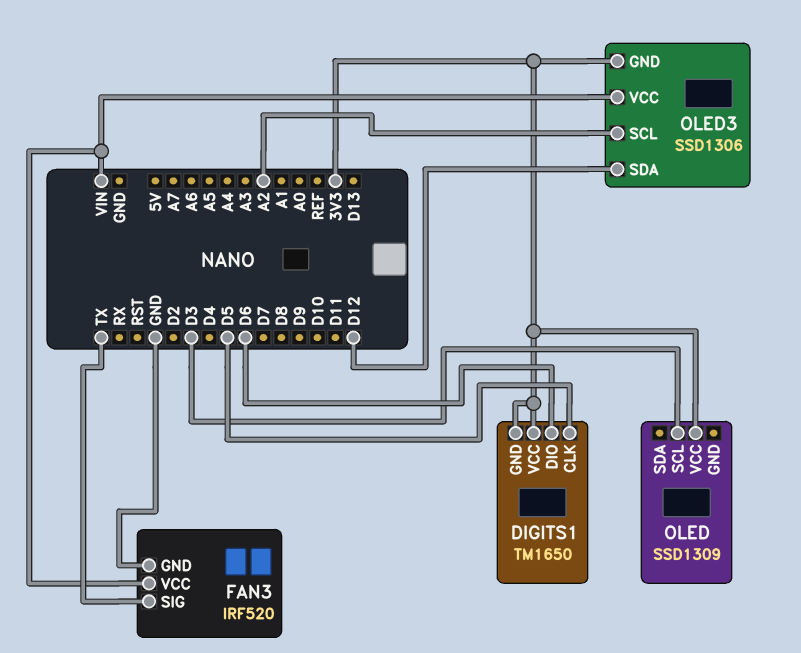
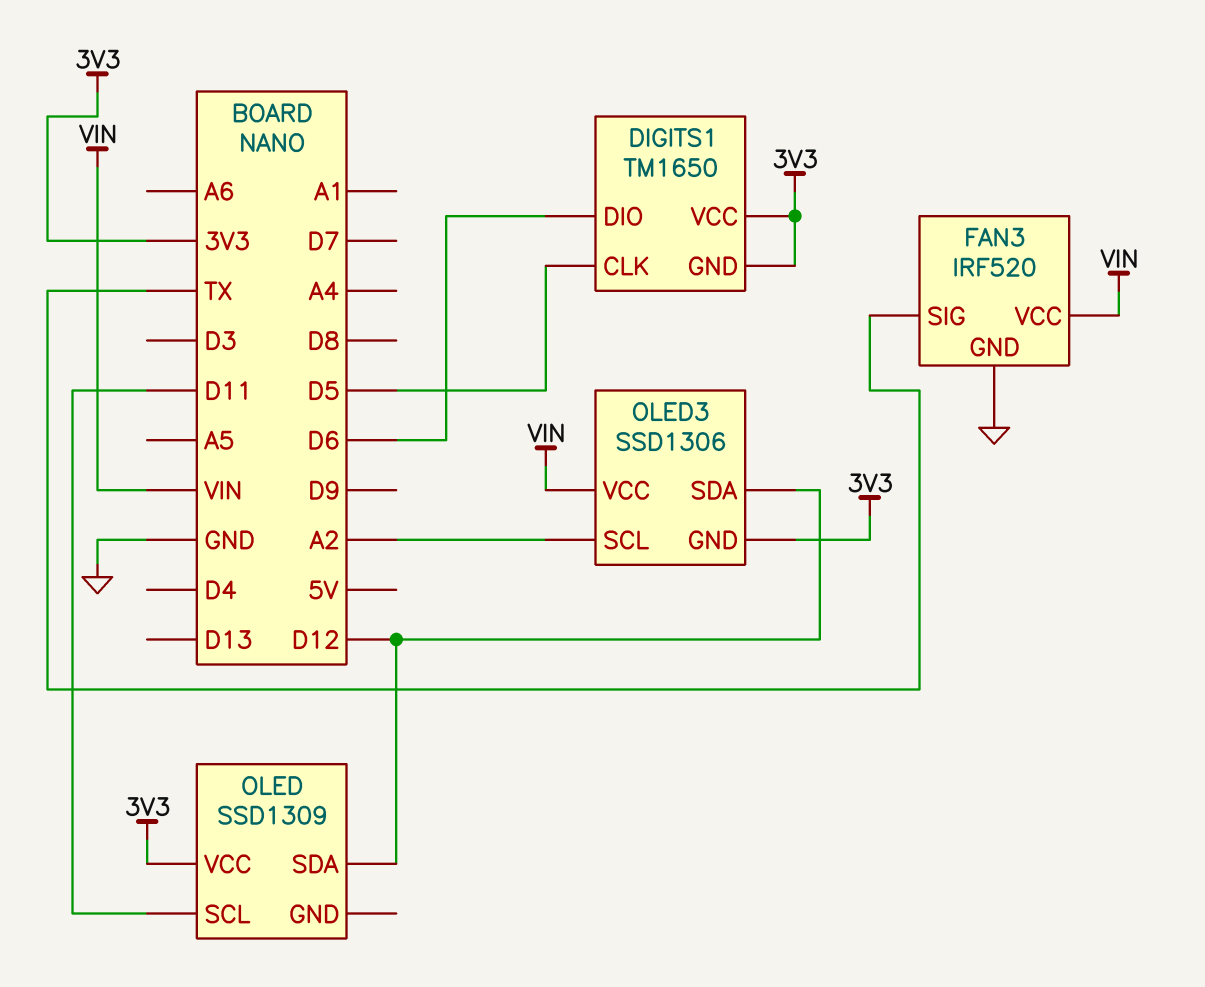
OLED pin SCL: D3 -> D11
OLED pin SDA: none -> D12

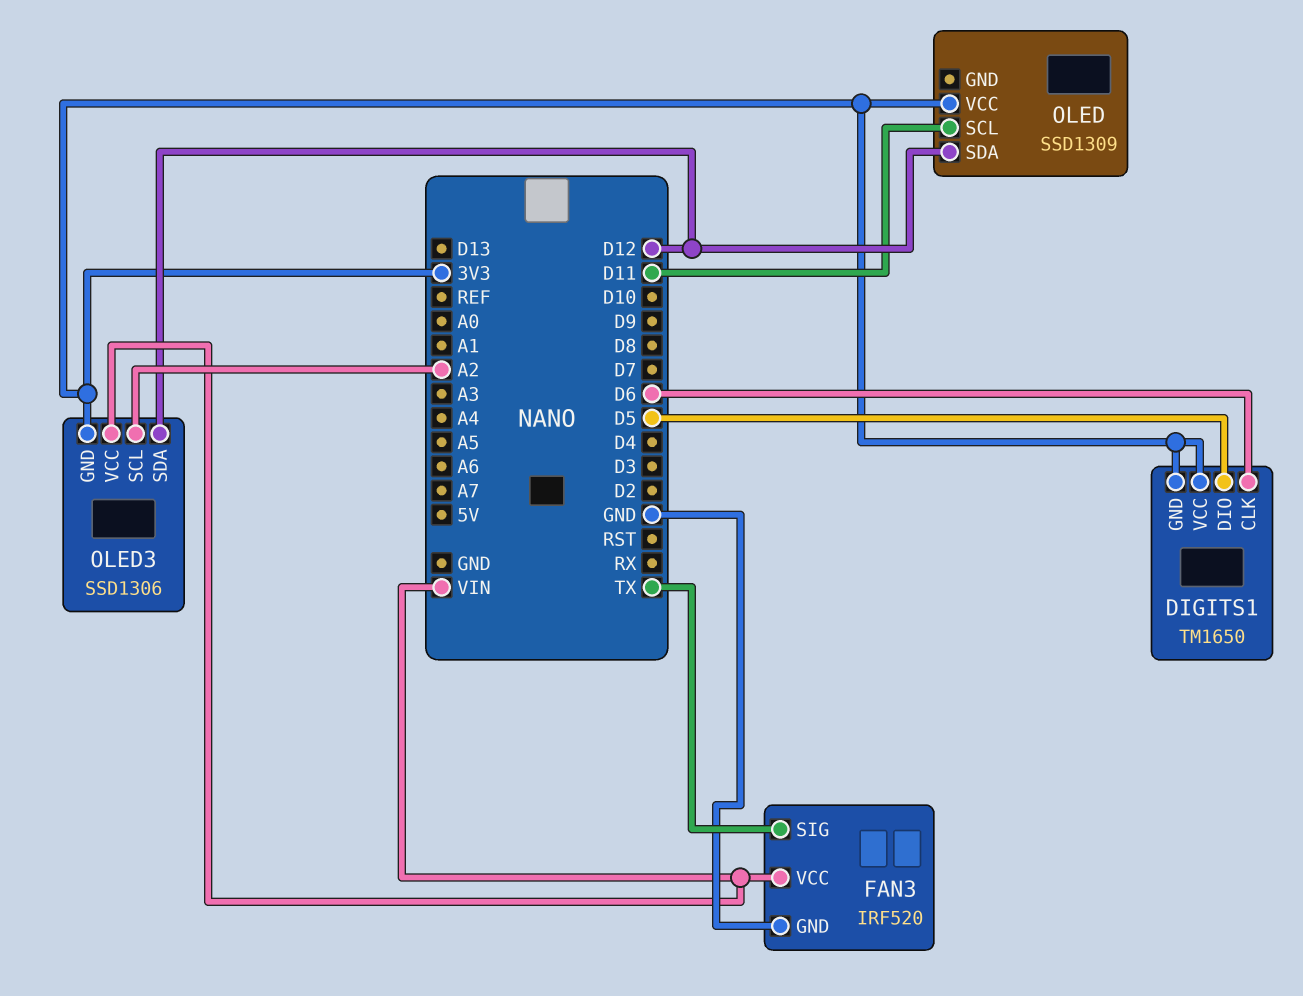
DIGITS1 pin CLK: D5 -> D6
DIGITS1 pin DIO: D6 -> D5

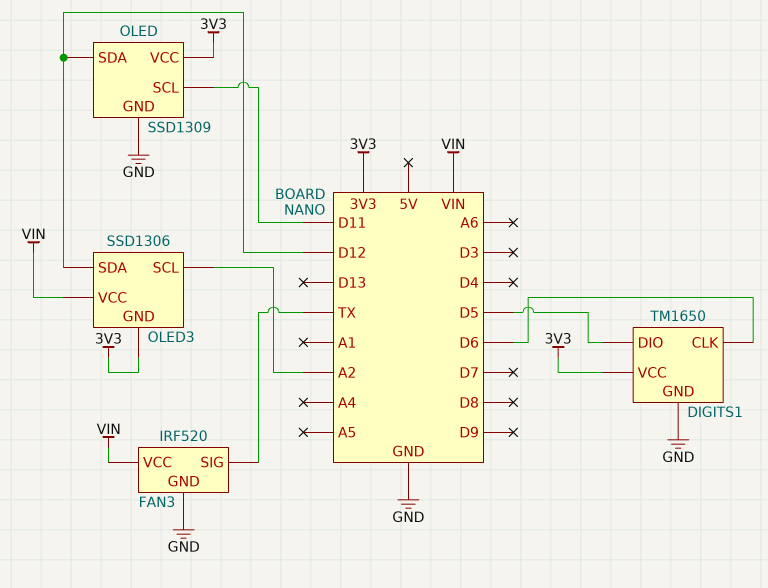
DIGITS1 pin GND: 3V3 -> GND
OLED pin GND: none -> GND

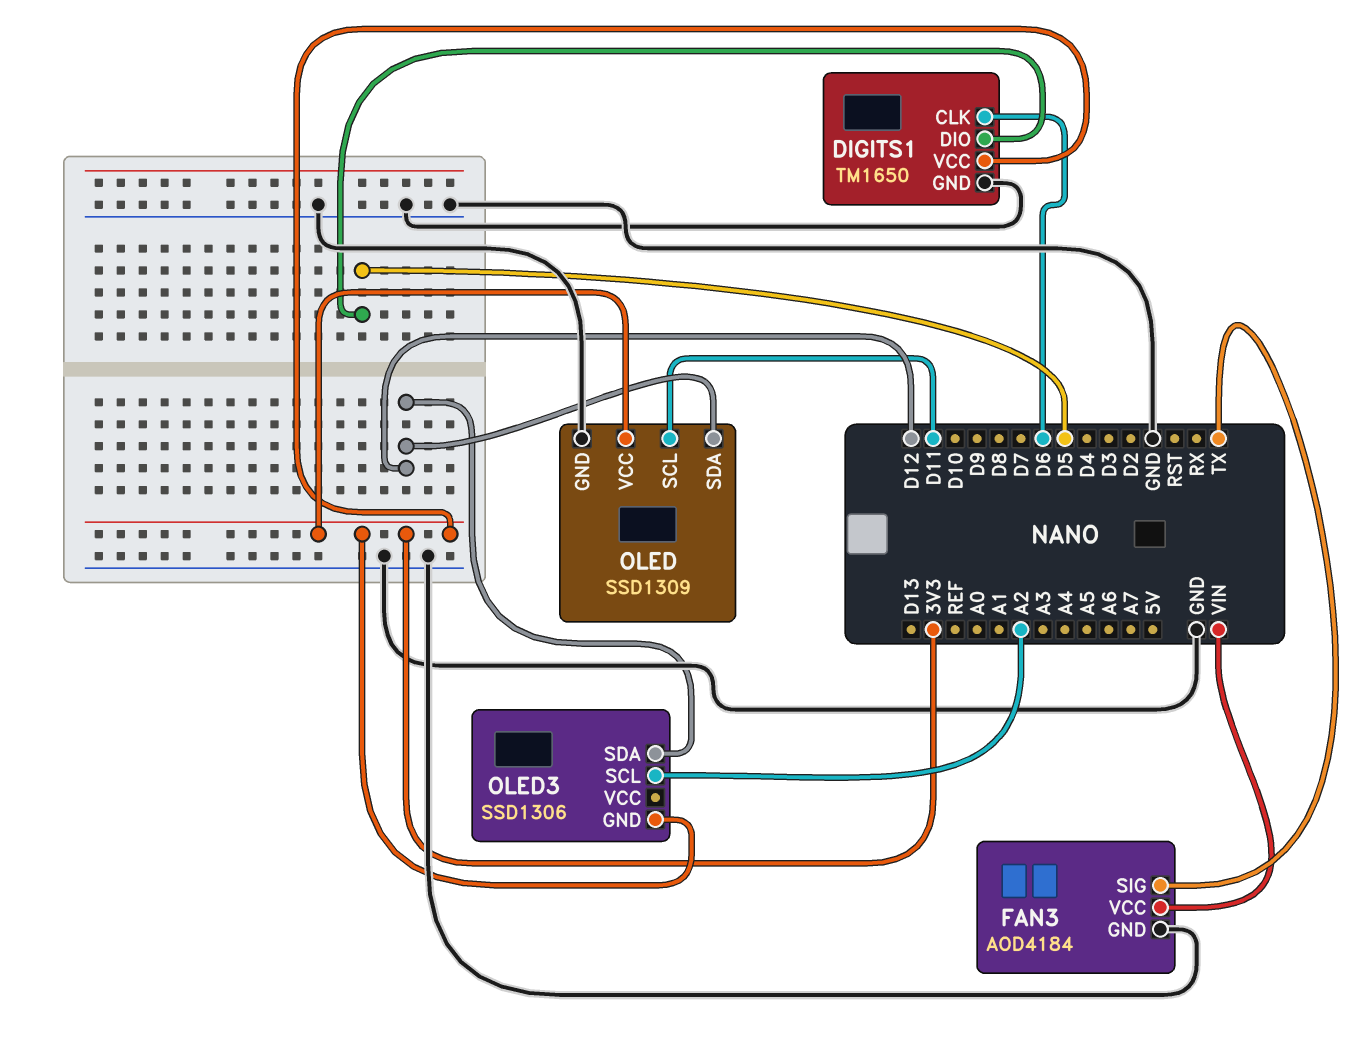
FAN3: IRF520 -> AOD4184
OLED3 pin VCC: VIN -> none

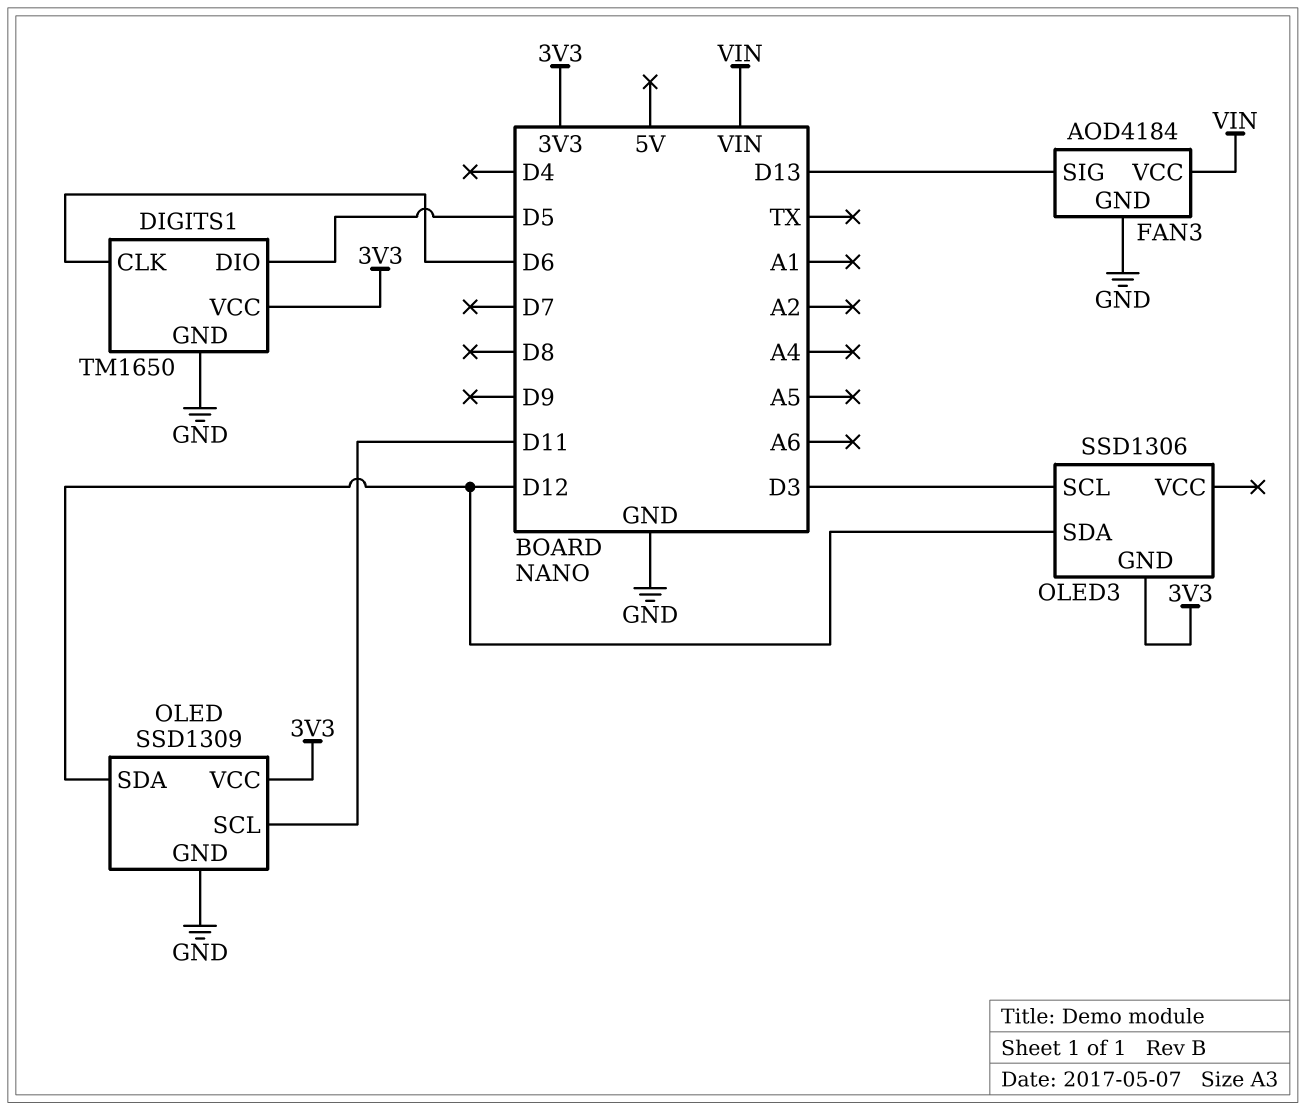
FAN3 pin SIG: TX -> D13
OLED3 pin SCL: A2 -> D3

